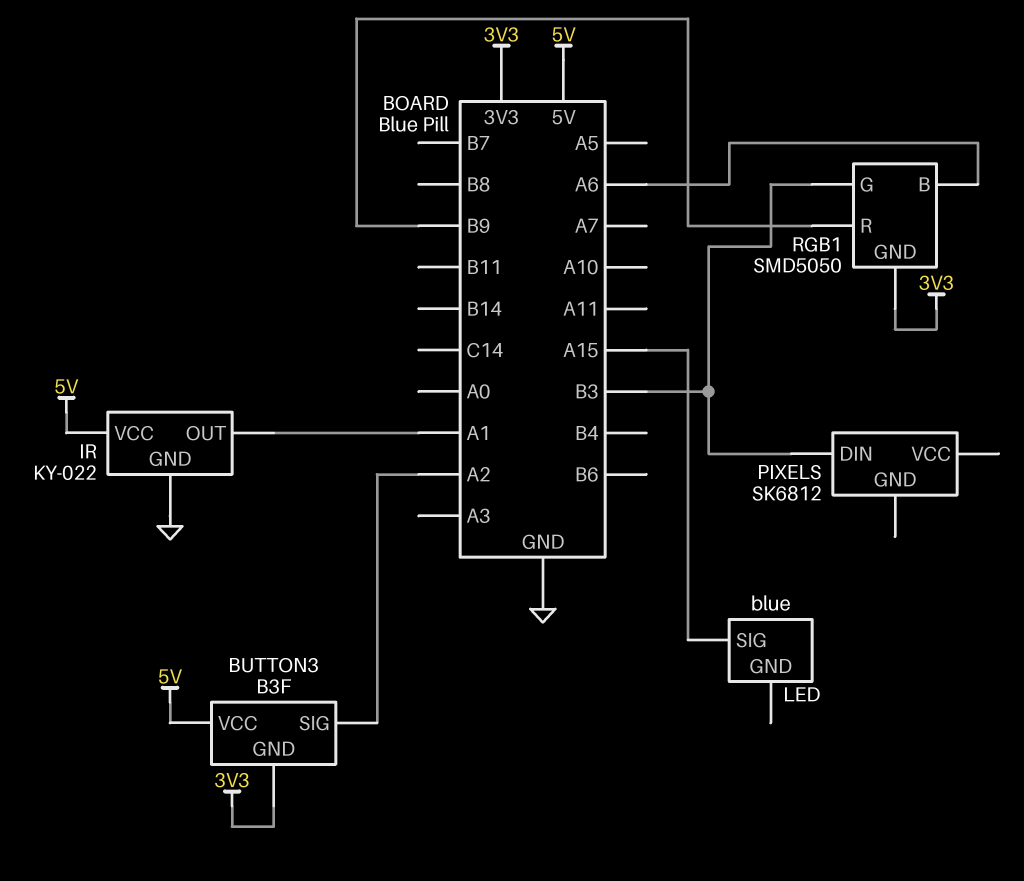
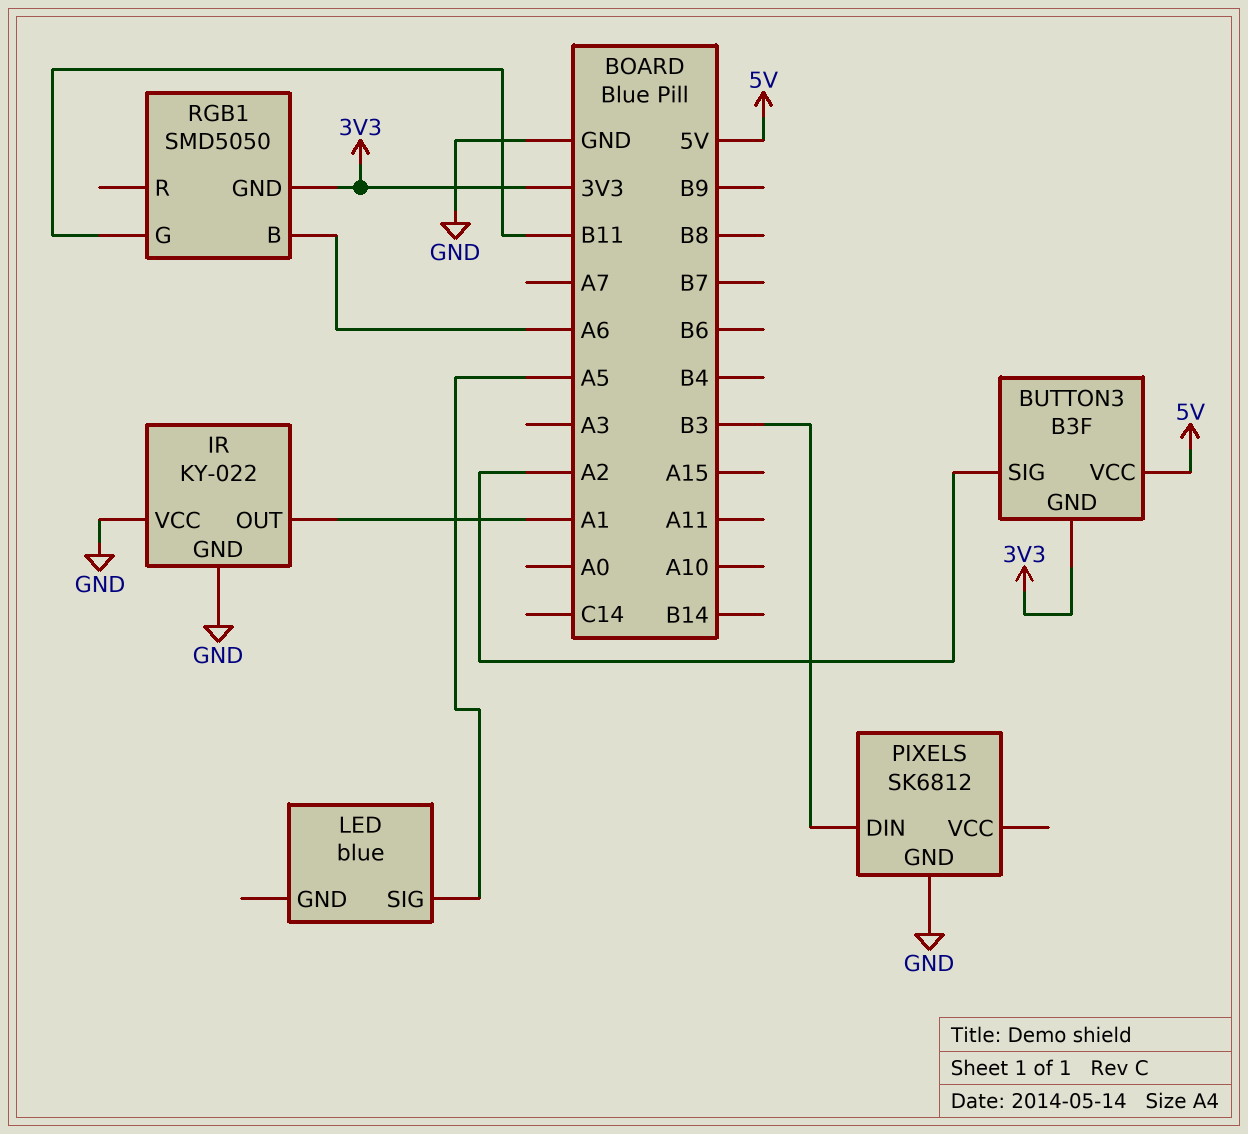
IR pin VCC: 5V -> GND
LED pin SIG: A15 -> A5
PIXELS pin GND: none -> GND
RGB1 pin G: B3 -> B11
RGB1 pin R: B9 -> none

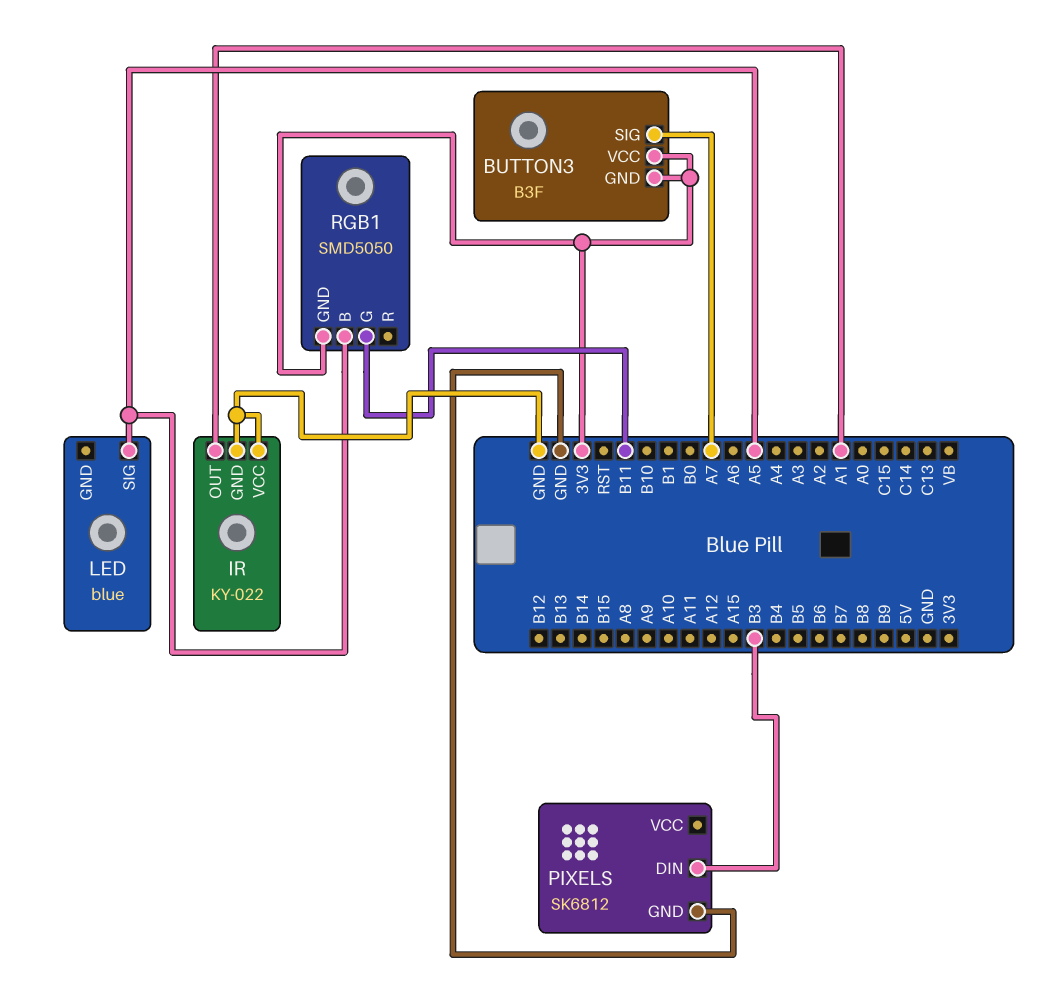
BUTTON3 pin SIG: A2 -> A7
BUTTON3 pin VCC: 5V -> 3V3
RGB1 pin B: A6 -> A5

